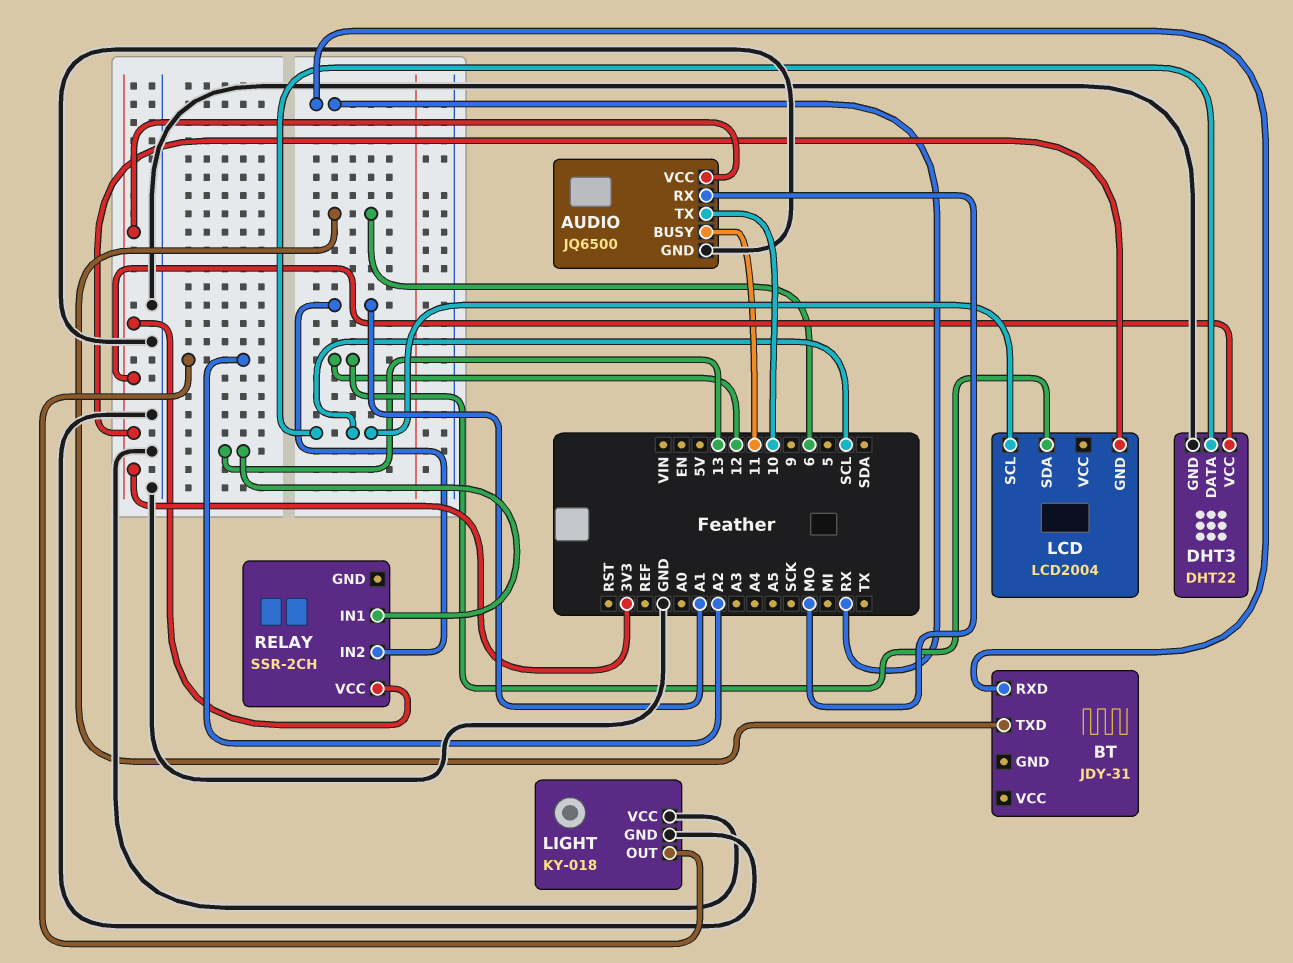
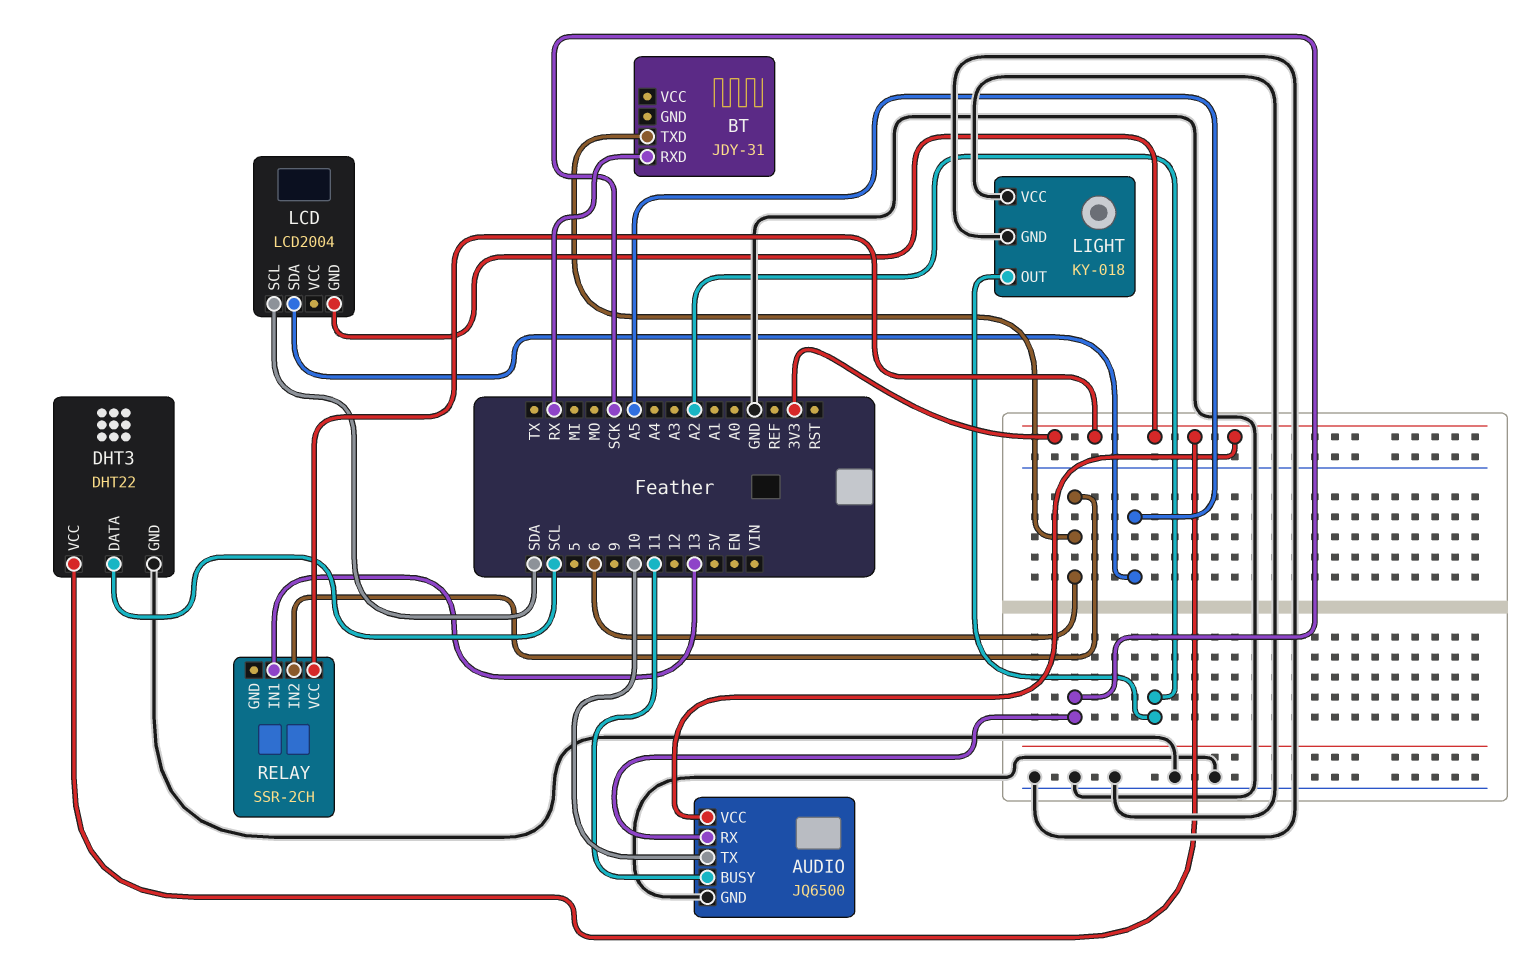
AUDIO pin RX: MO -> SCK
LCD pin SCL: SCL -> SDA
LCD pin SDA: 12 -> A5
RELAY pin IN2: A1 -> 6

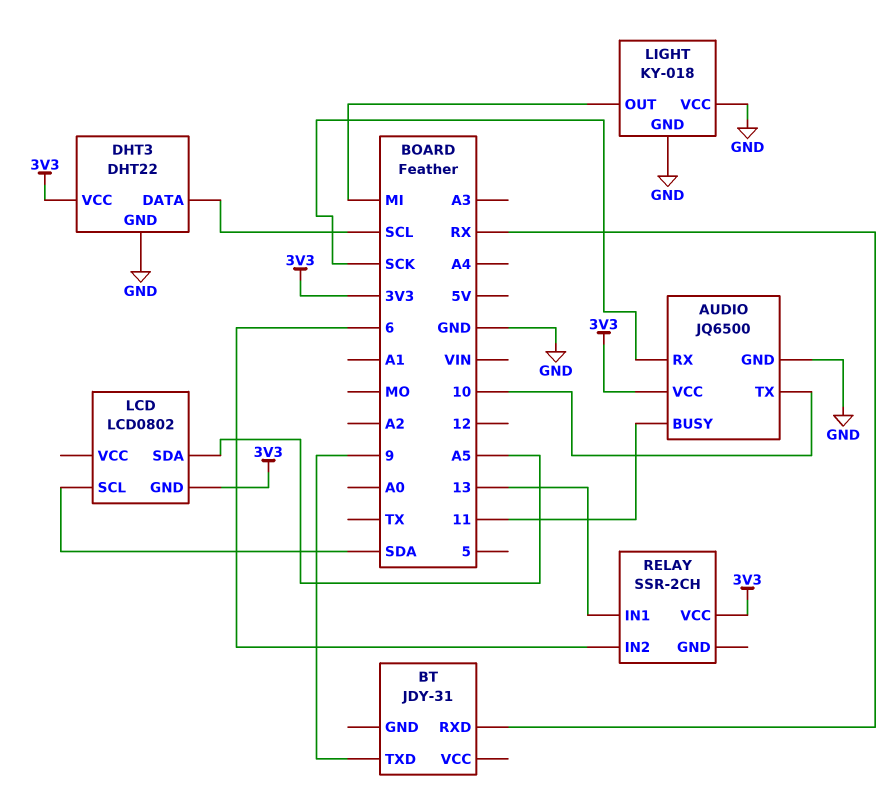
BT pin TXD: 6 -> 9
LCD: LCD2004 -> LCD0802
LIGHT pin OUT: A2 -> MI

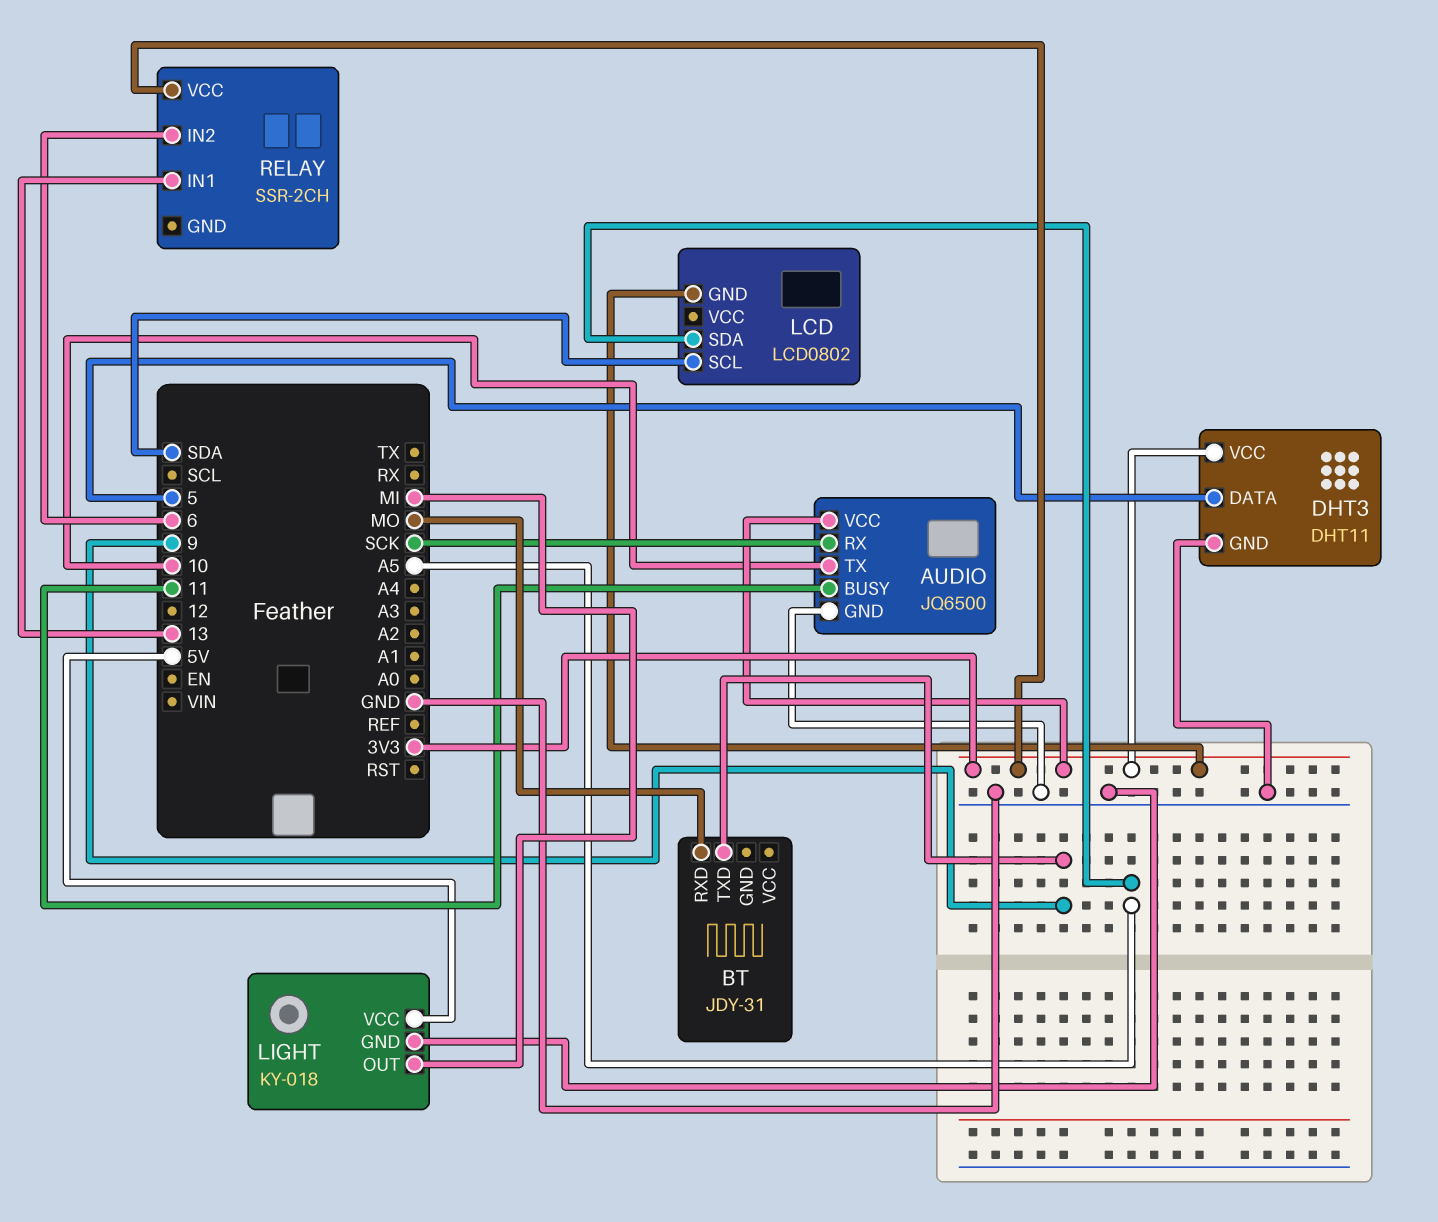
BT pin RXD: RX -> MO
DHT3: DHT22 -> DHT11
DHT3 pin DATA: SCL -> 5
LIGHT pin VCC: GND -> 5V

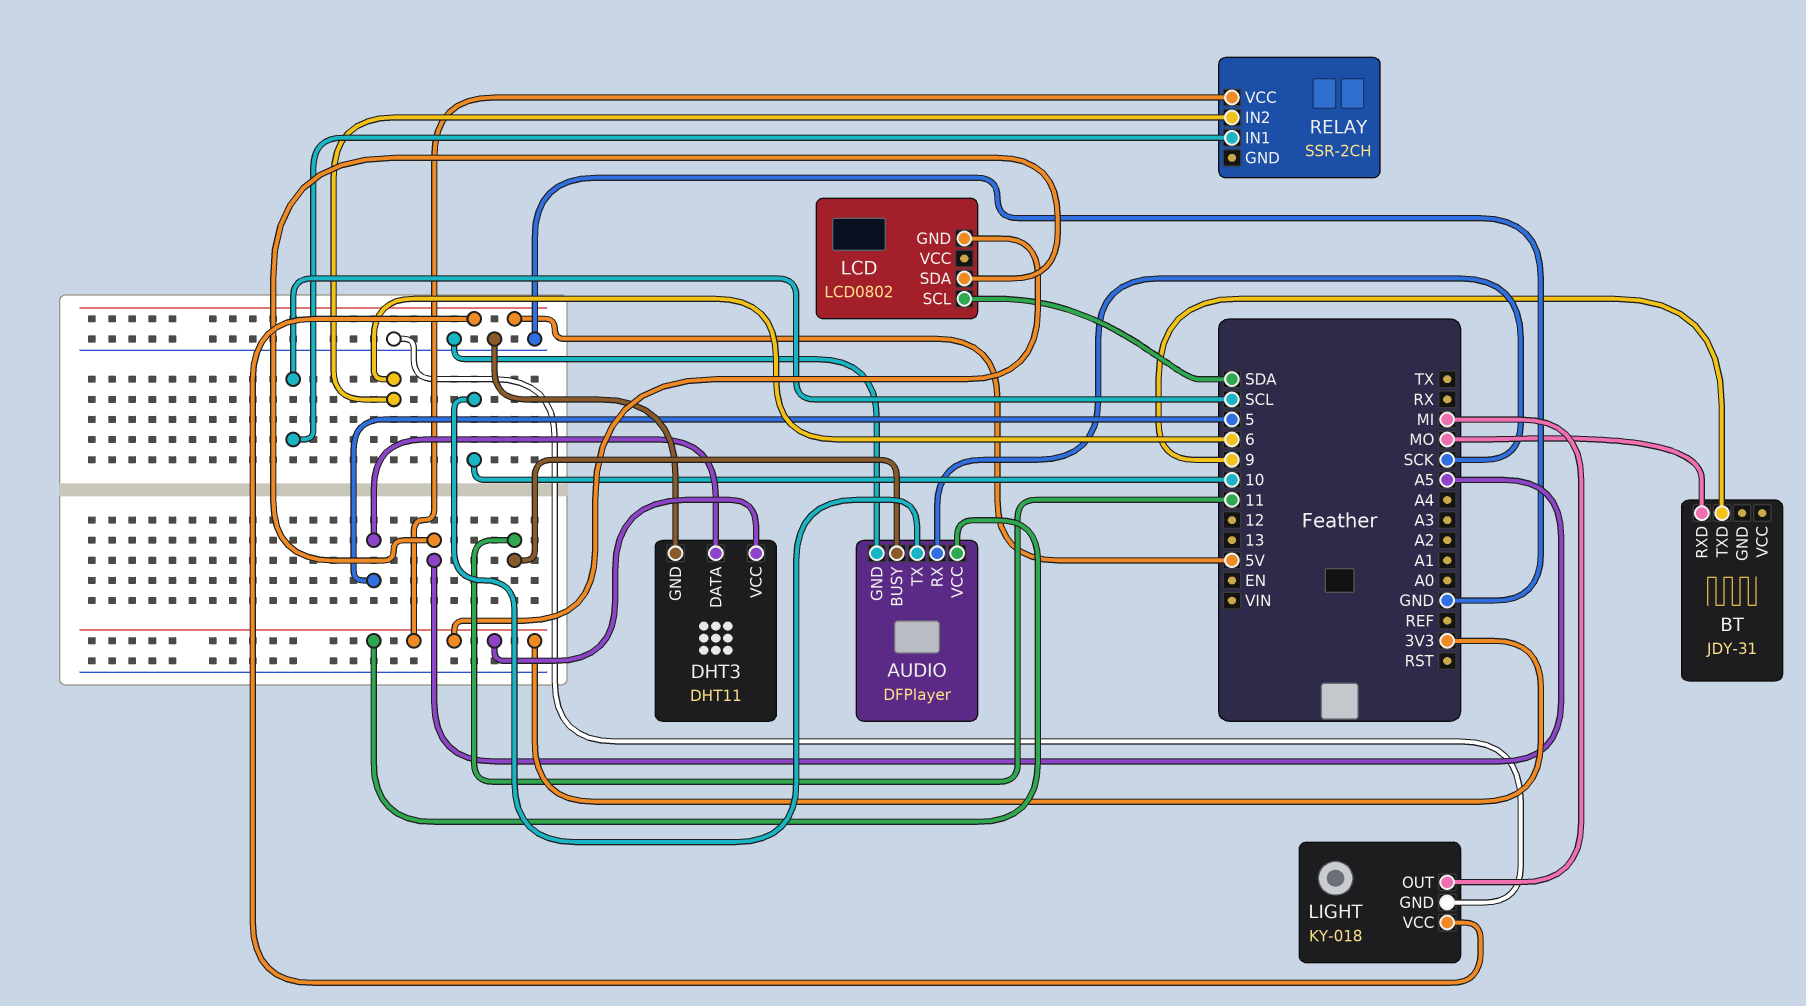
AUDIO: JQ6500 -> DFPlayer
RELAY pin IN1: 13 -> SCL

